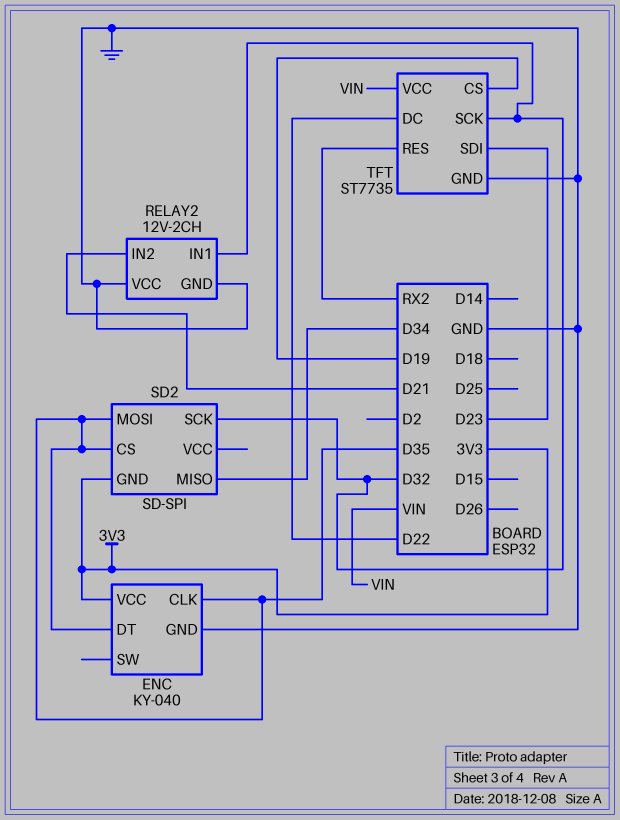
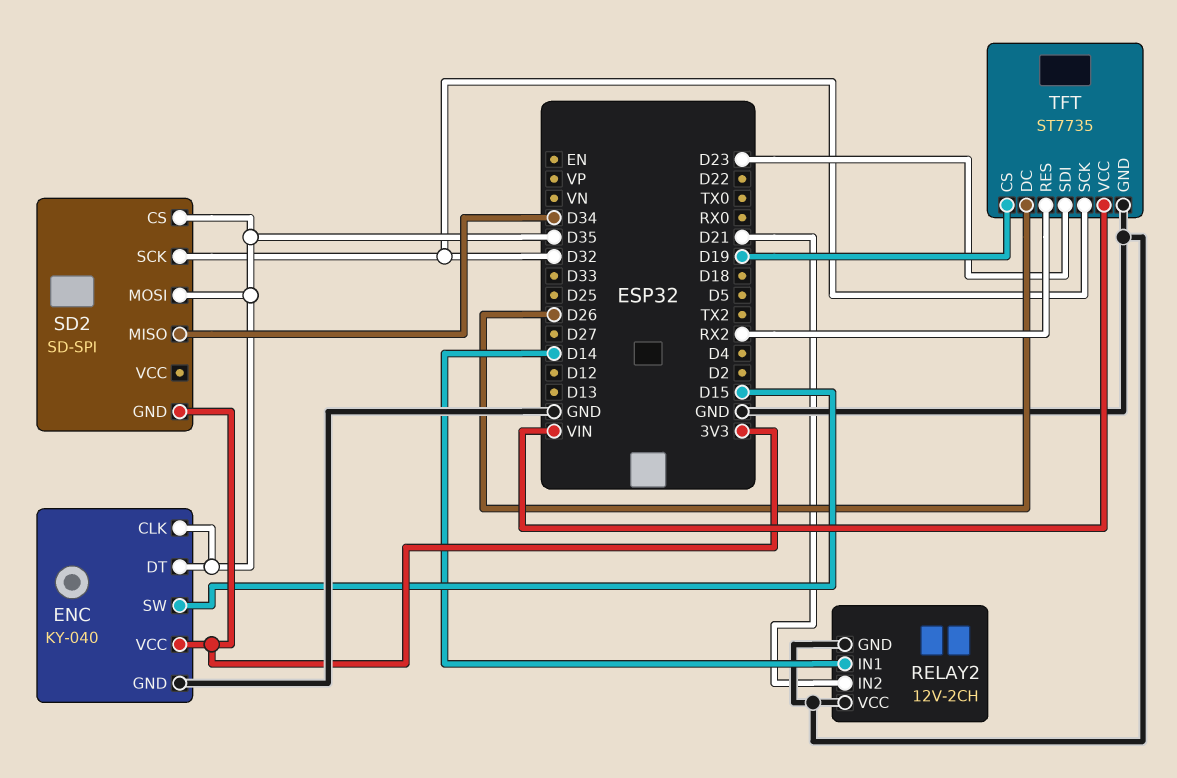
ENC pin SW: none -> D15
RELAY2 pin IN1: D32 -> D14
TFT pin DC: D22 -> D26

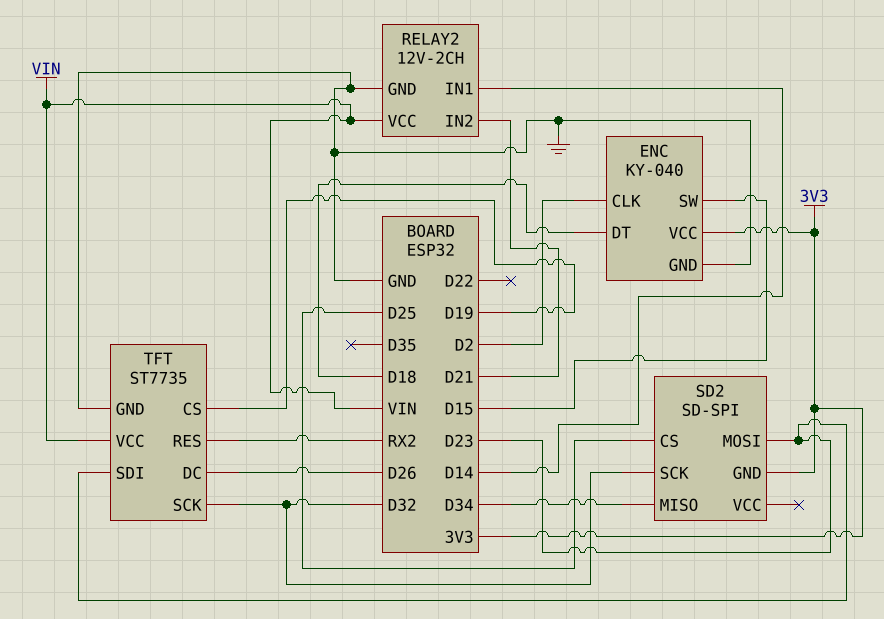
ENC pin CLK: D35 -> D2
ENC pin DT: D35 -> D18
RELAY2 pin VCC: GND -> VIN
SD2 pin CS: D35 -> D25
SD2 pin MOSI: D35 -> D23

